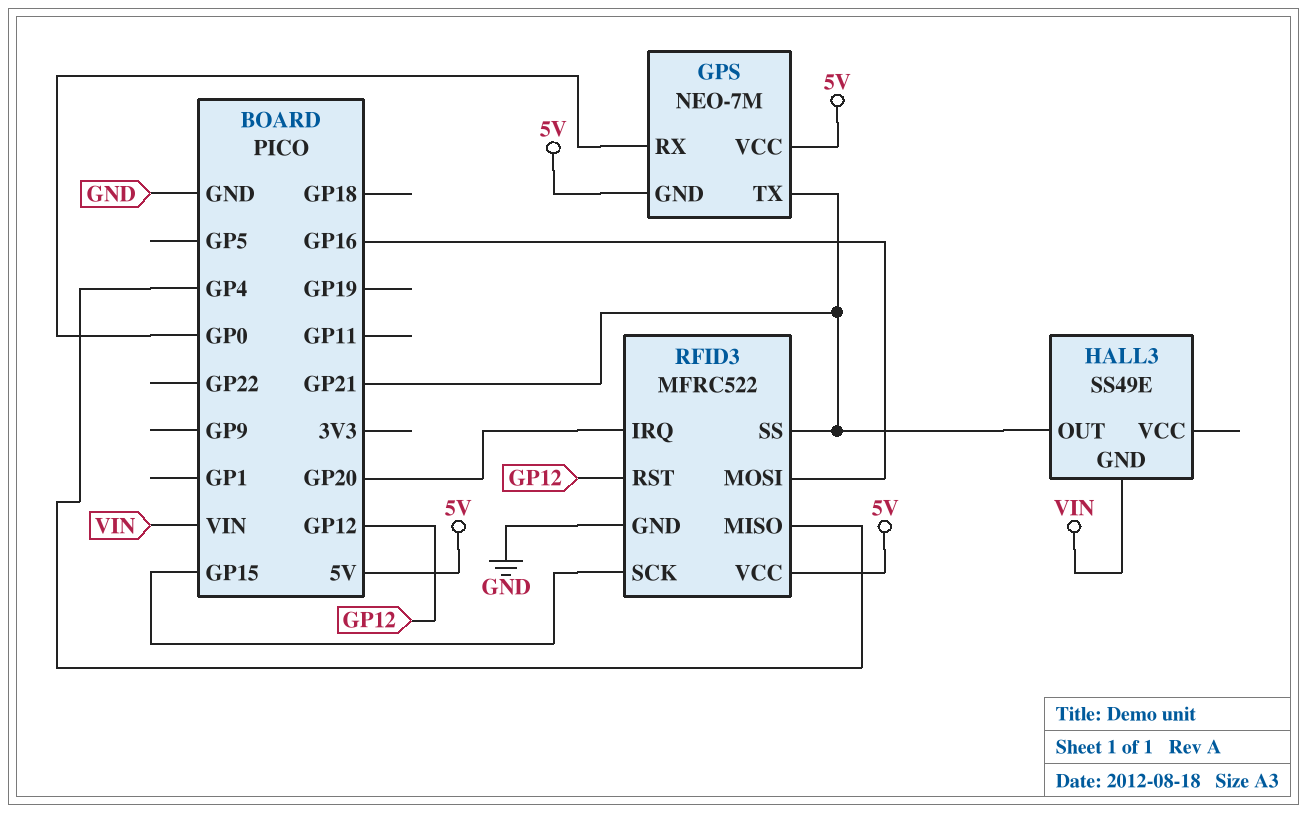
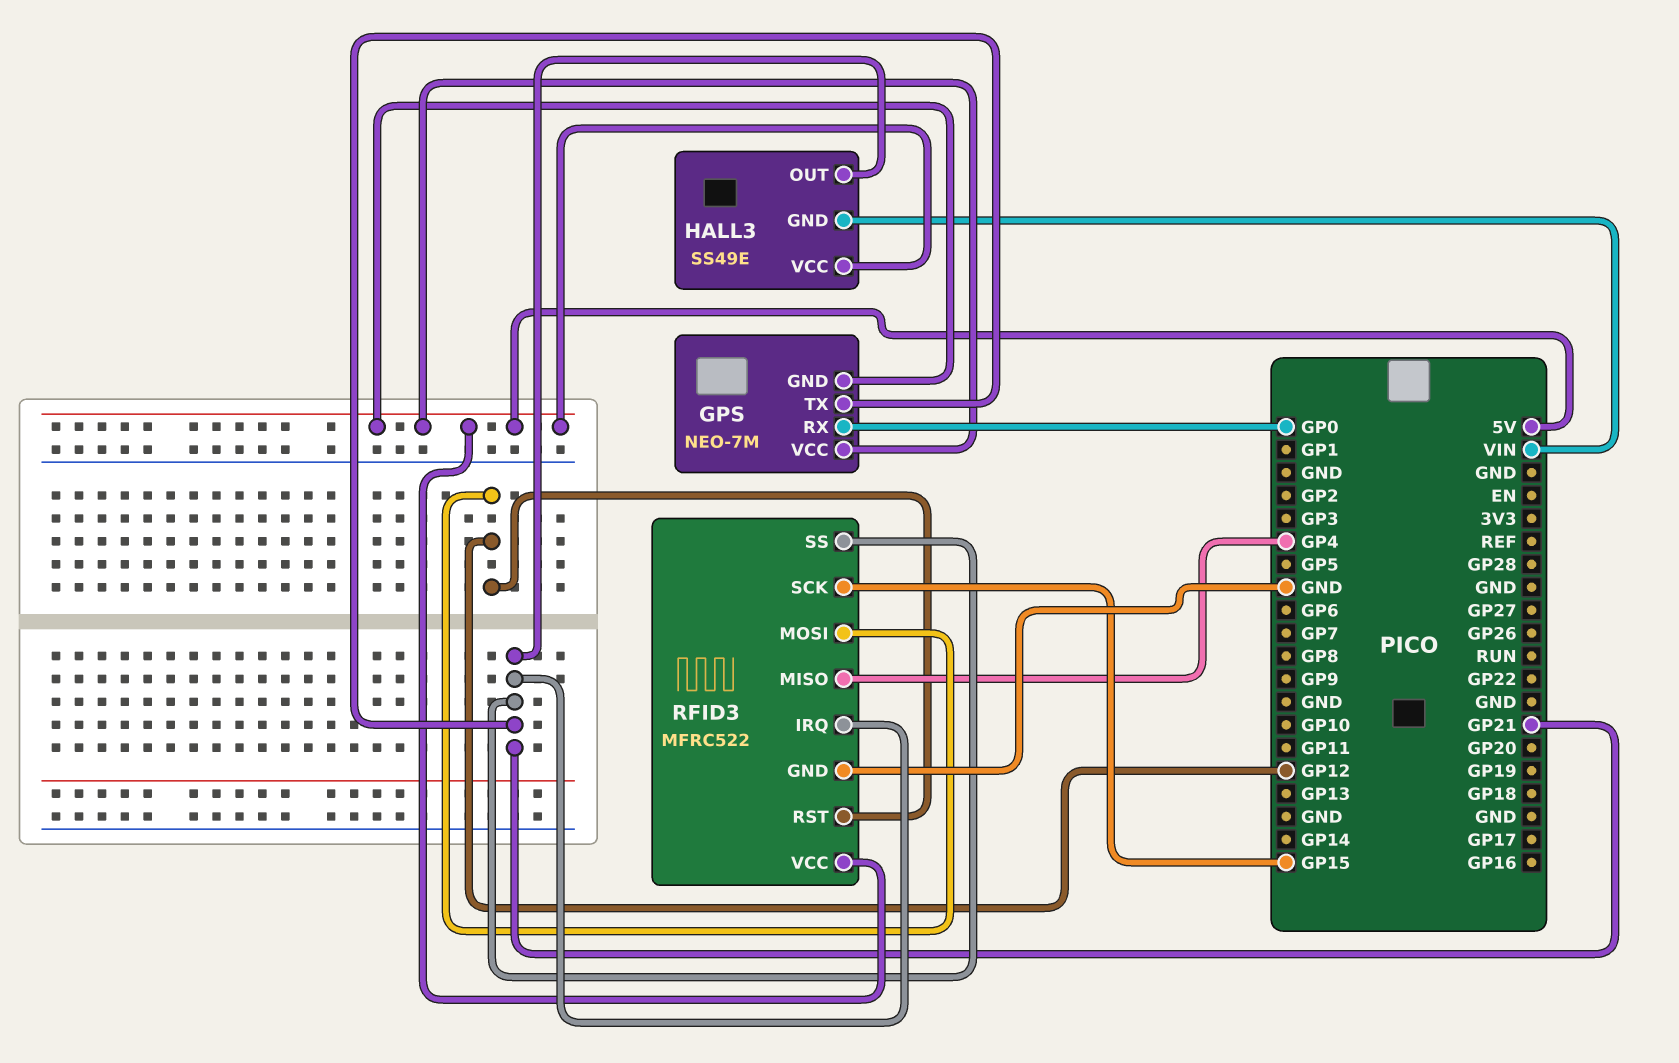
HALL3 pin VCC: none -> 5V
RFID3 pin IRQ: GP20 -> GP21
RFID3 pin MOSI: GP16 -> GP12

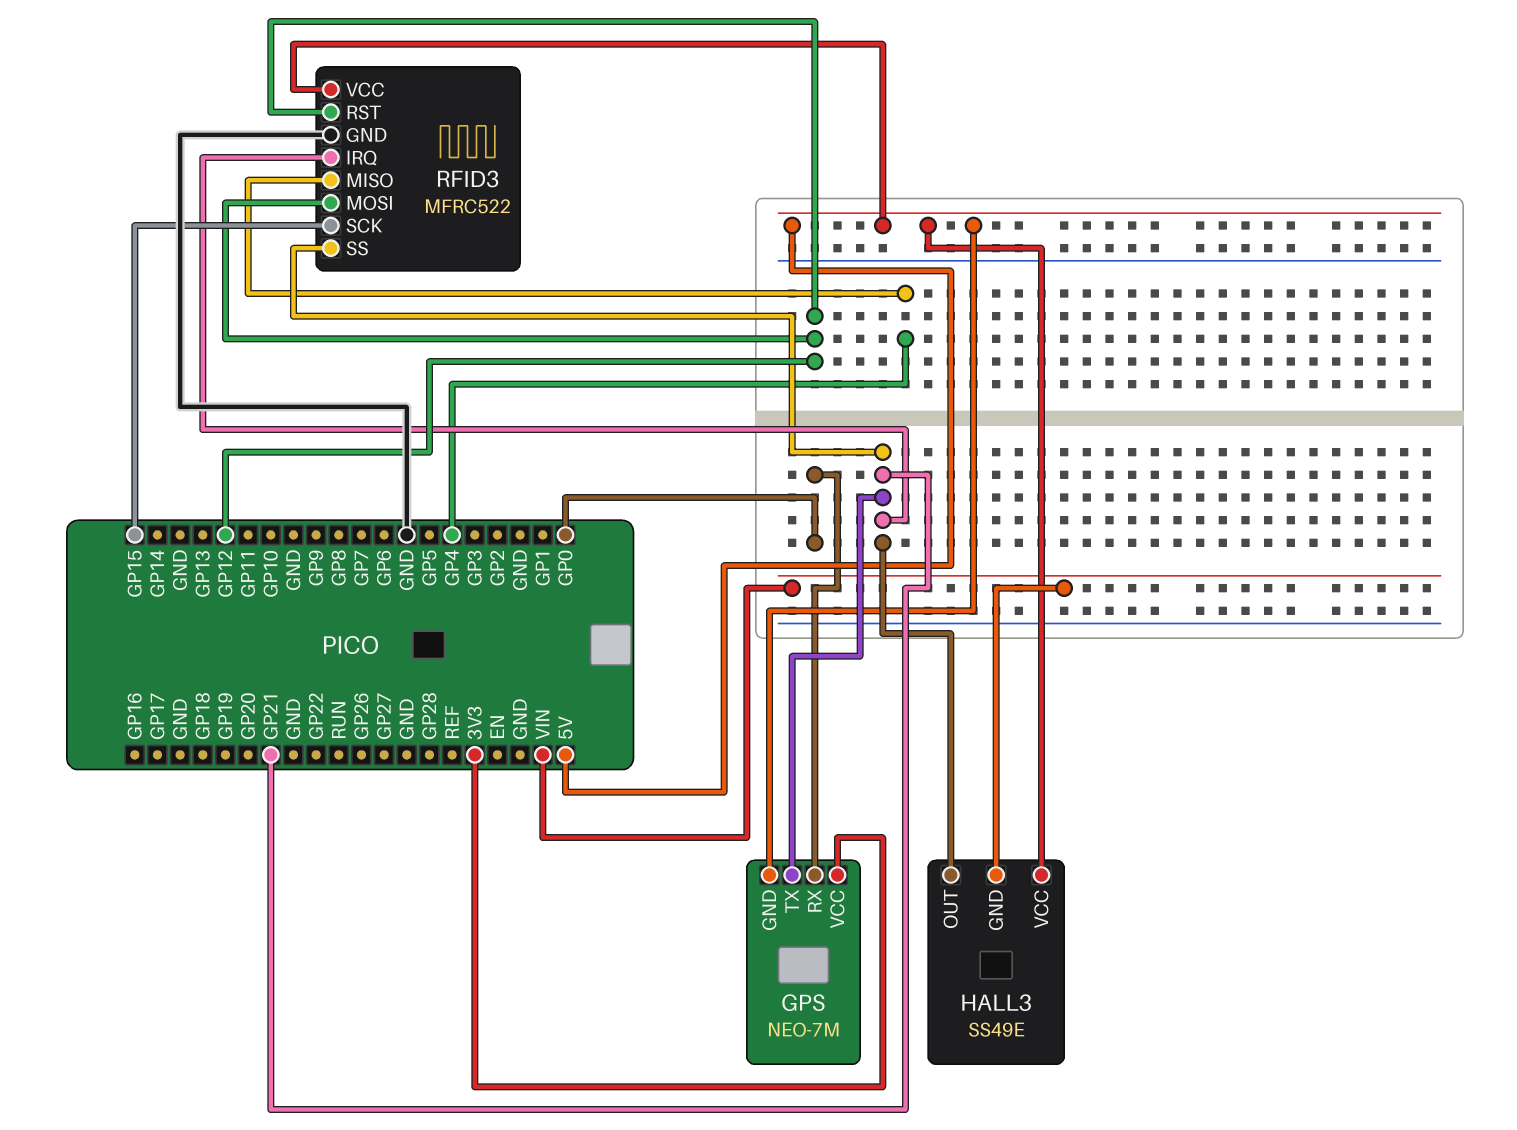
GPS pin VCC: 5V -> 3V3

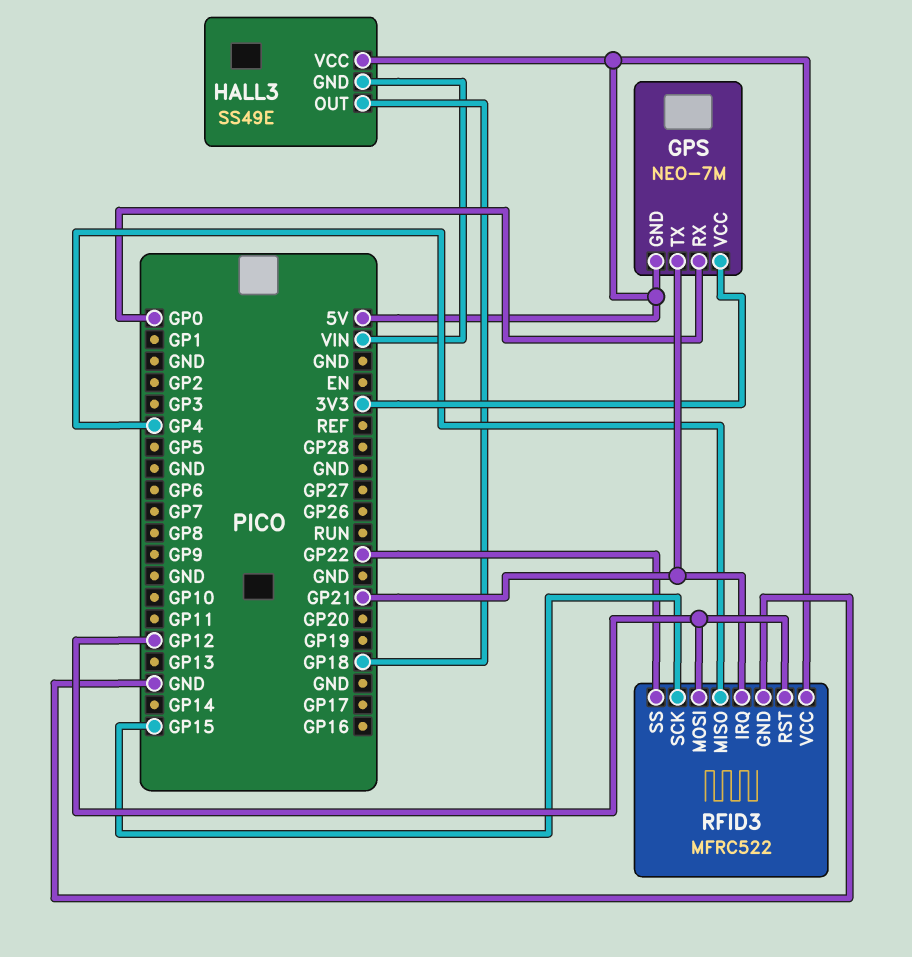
HALL3 pin OUT: GP21 -> GP18
RFID3 pin SS: GP21 -> GP22

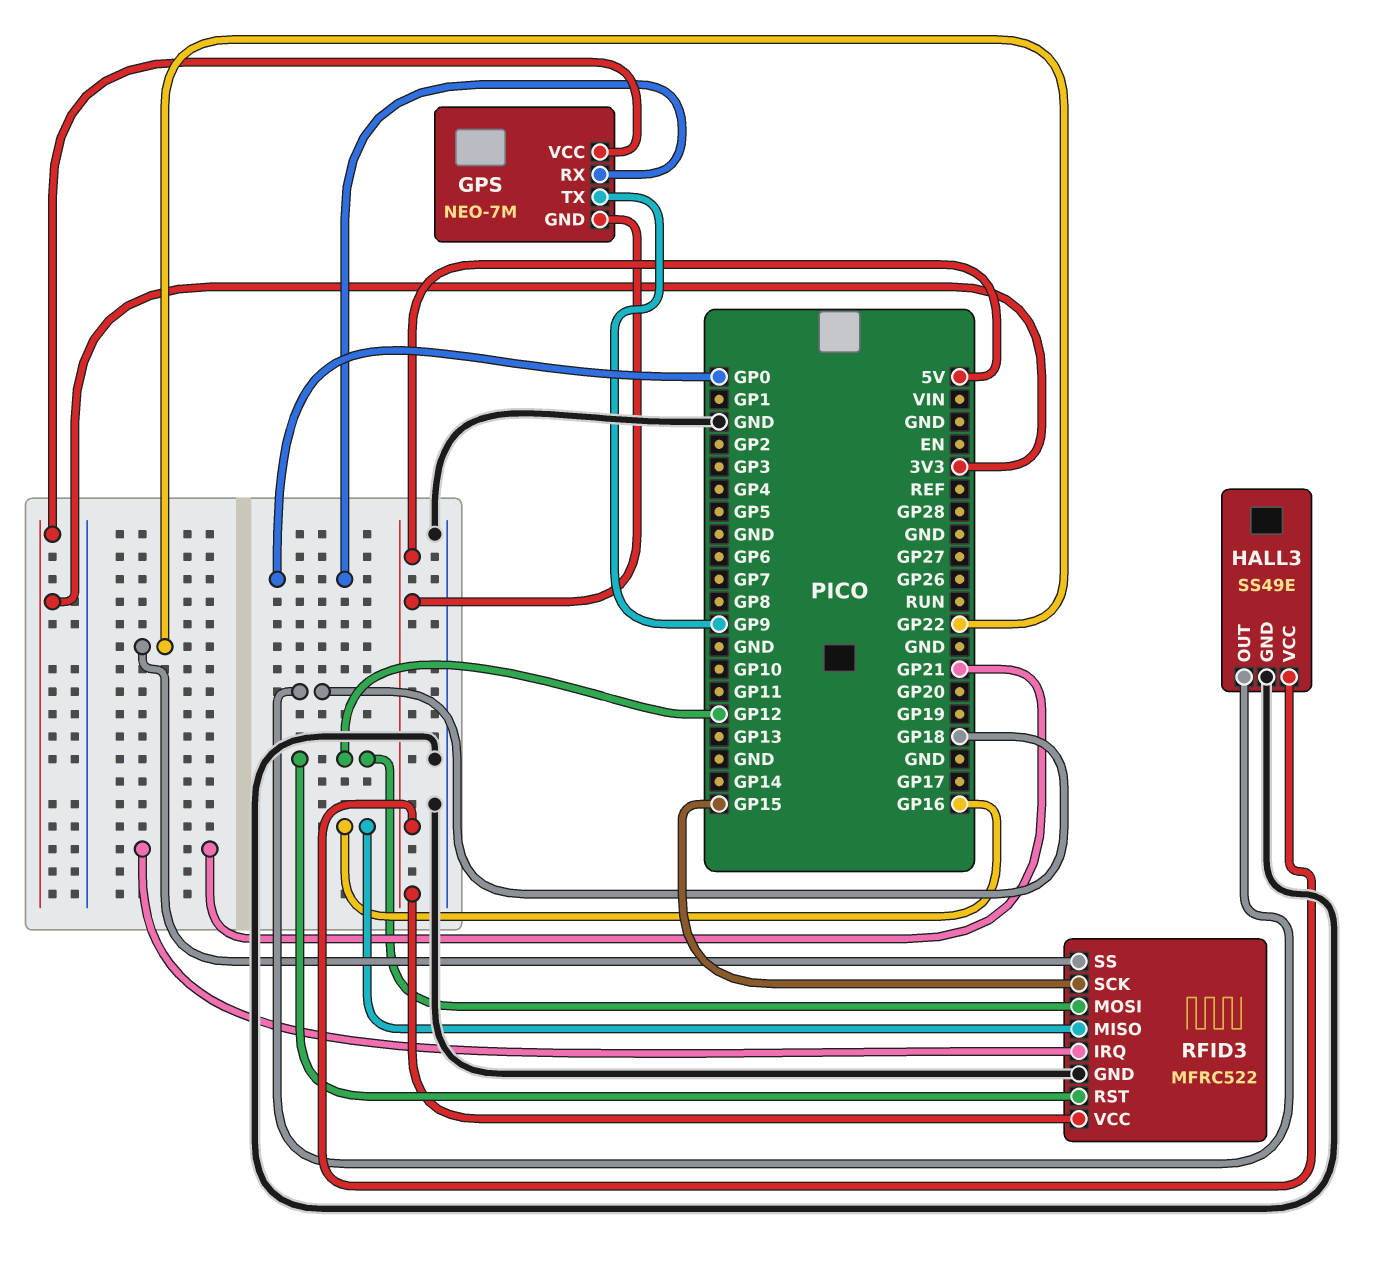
GPS pin TX: GP21 -> GP9
HALL3 pin GND: VIN -> GND
RFID3 pin MISO: GP4 -> GP16

